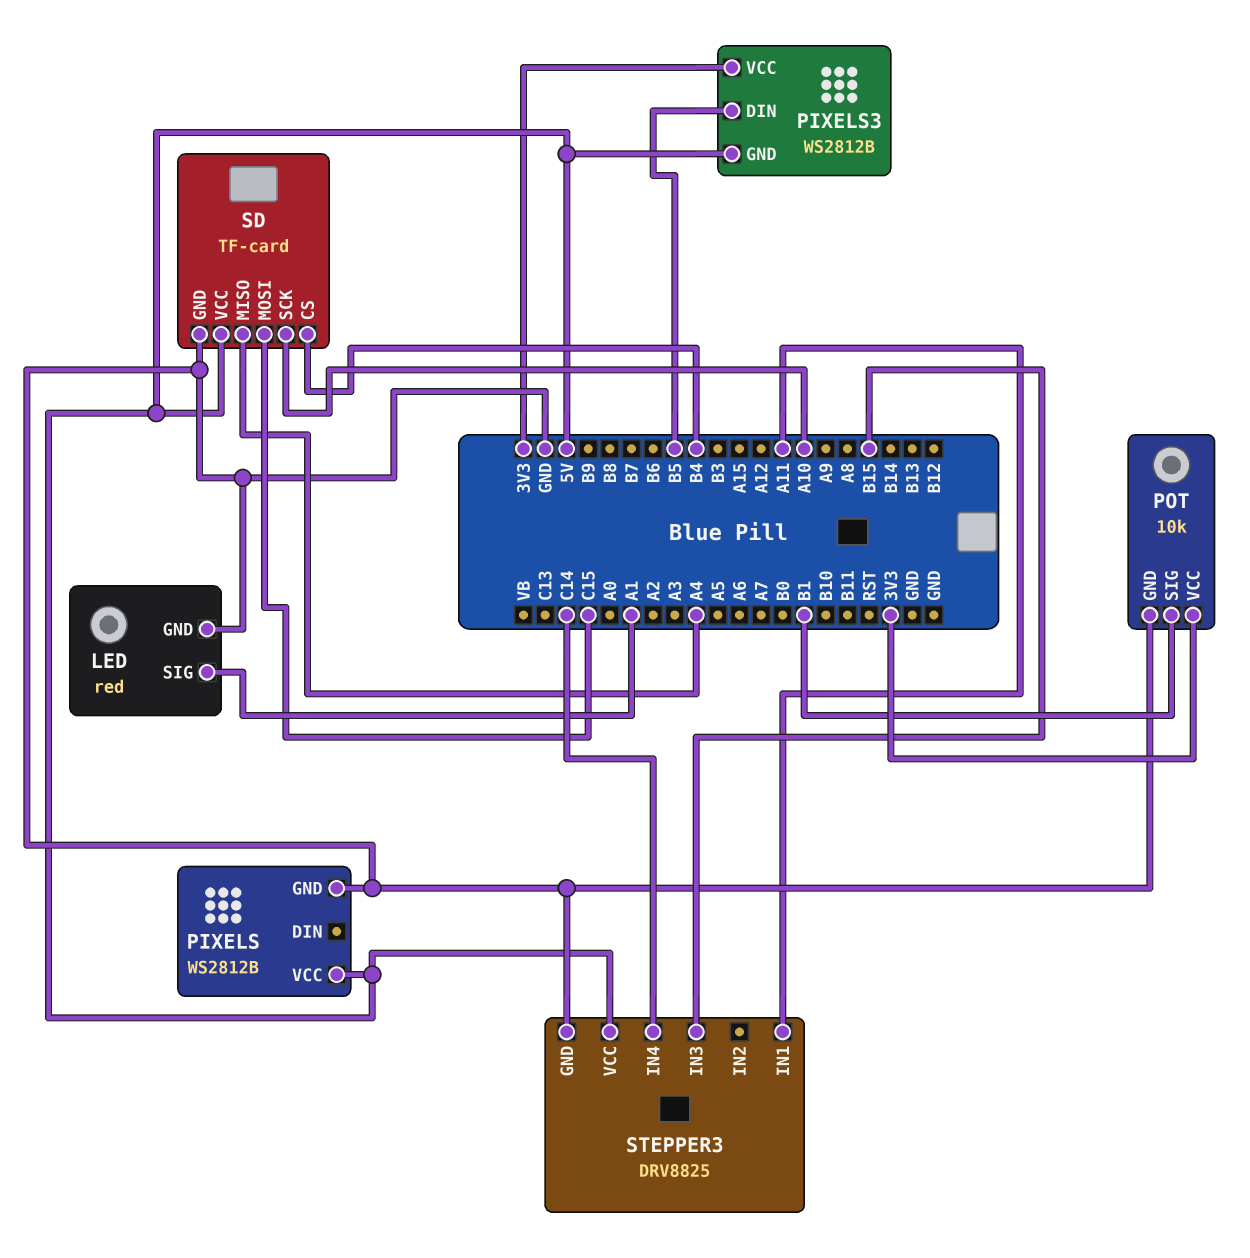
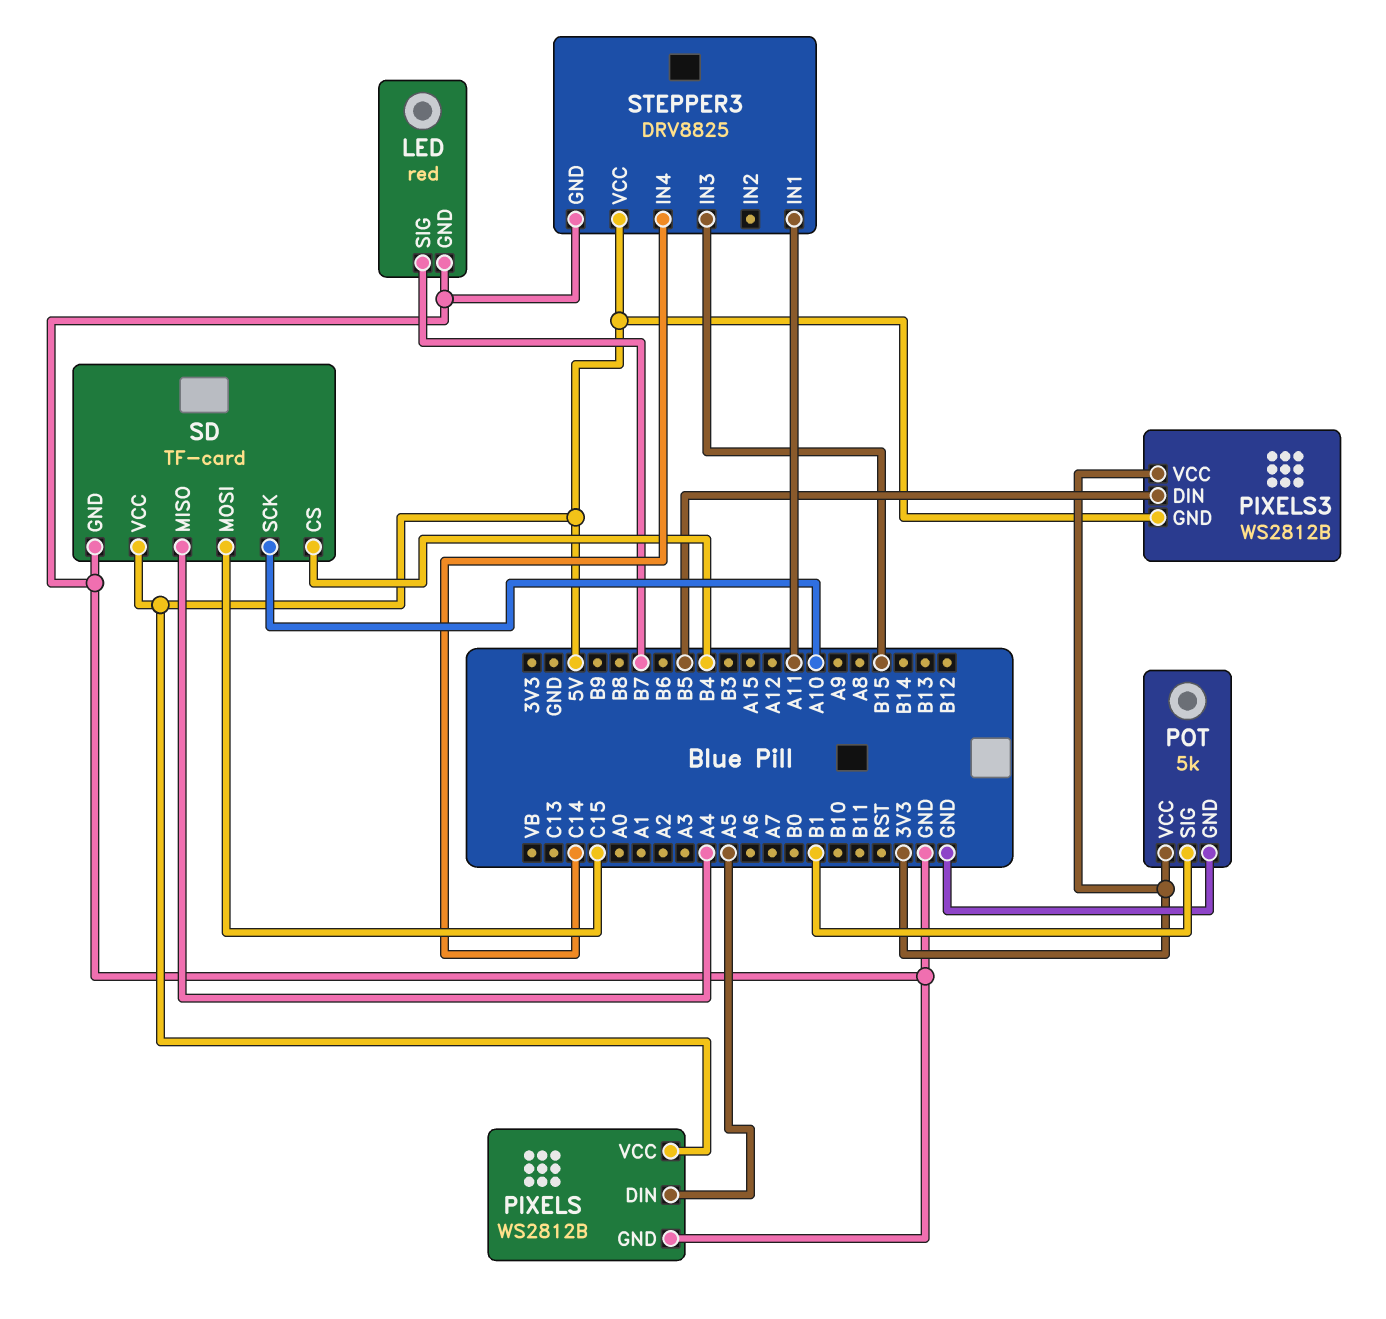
LED pin SIG: A1 -> B7
PIXELS pin DIN: none -> A5
POT: 10k -> 5k

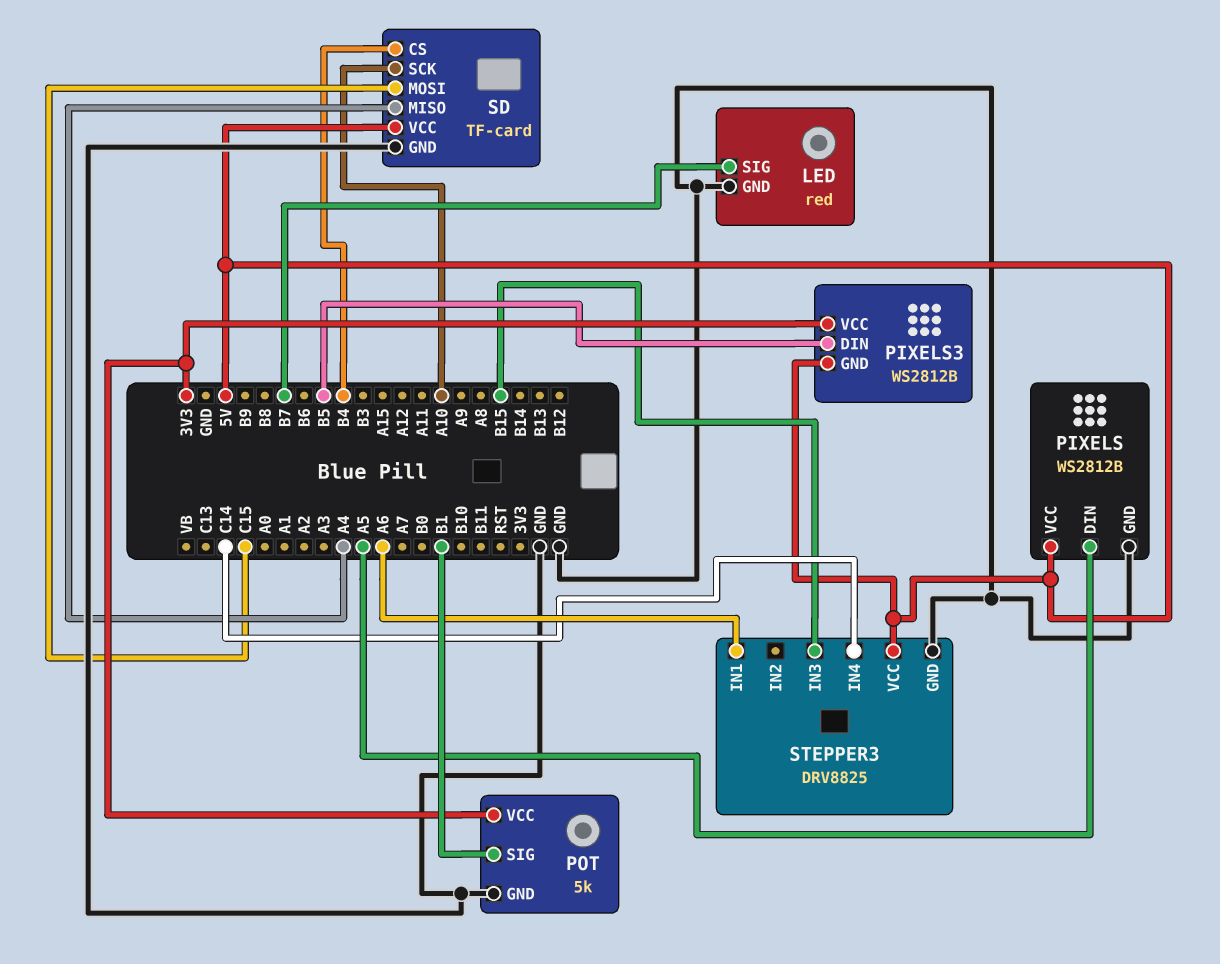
STEPPER3 pin IN1: A11 -> A6

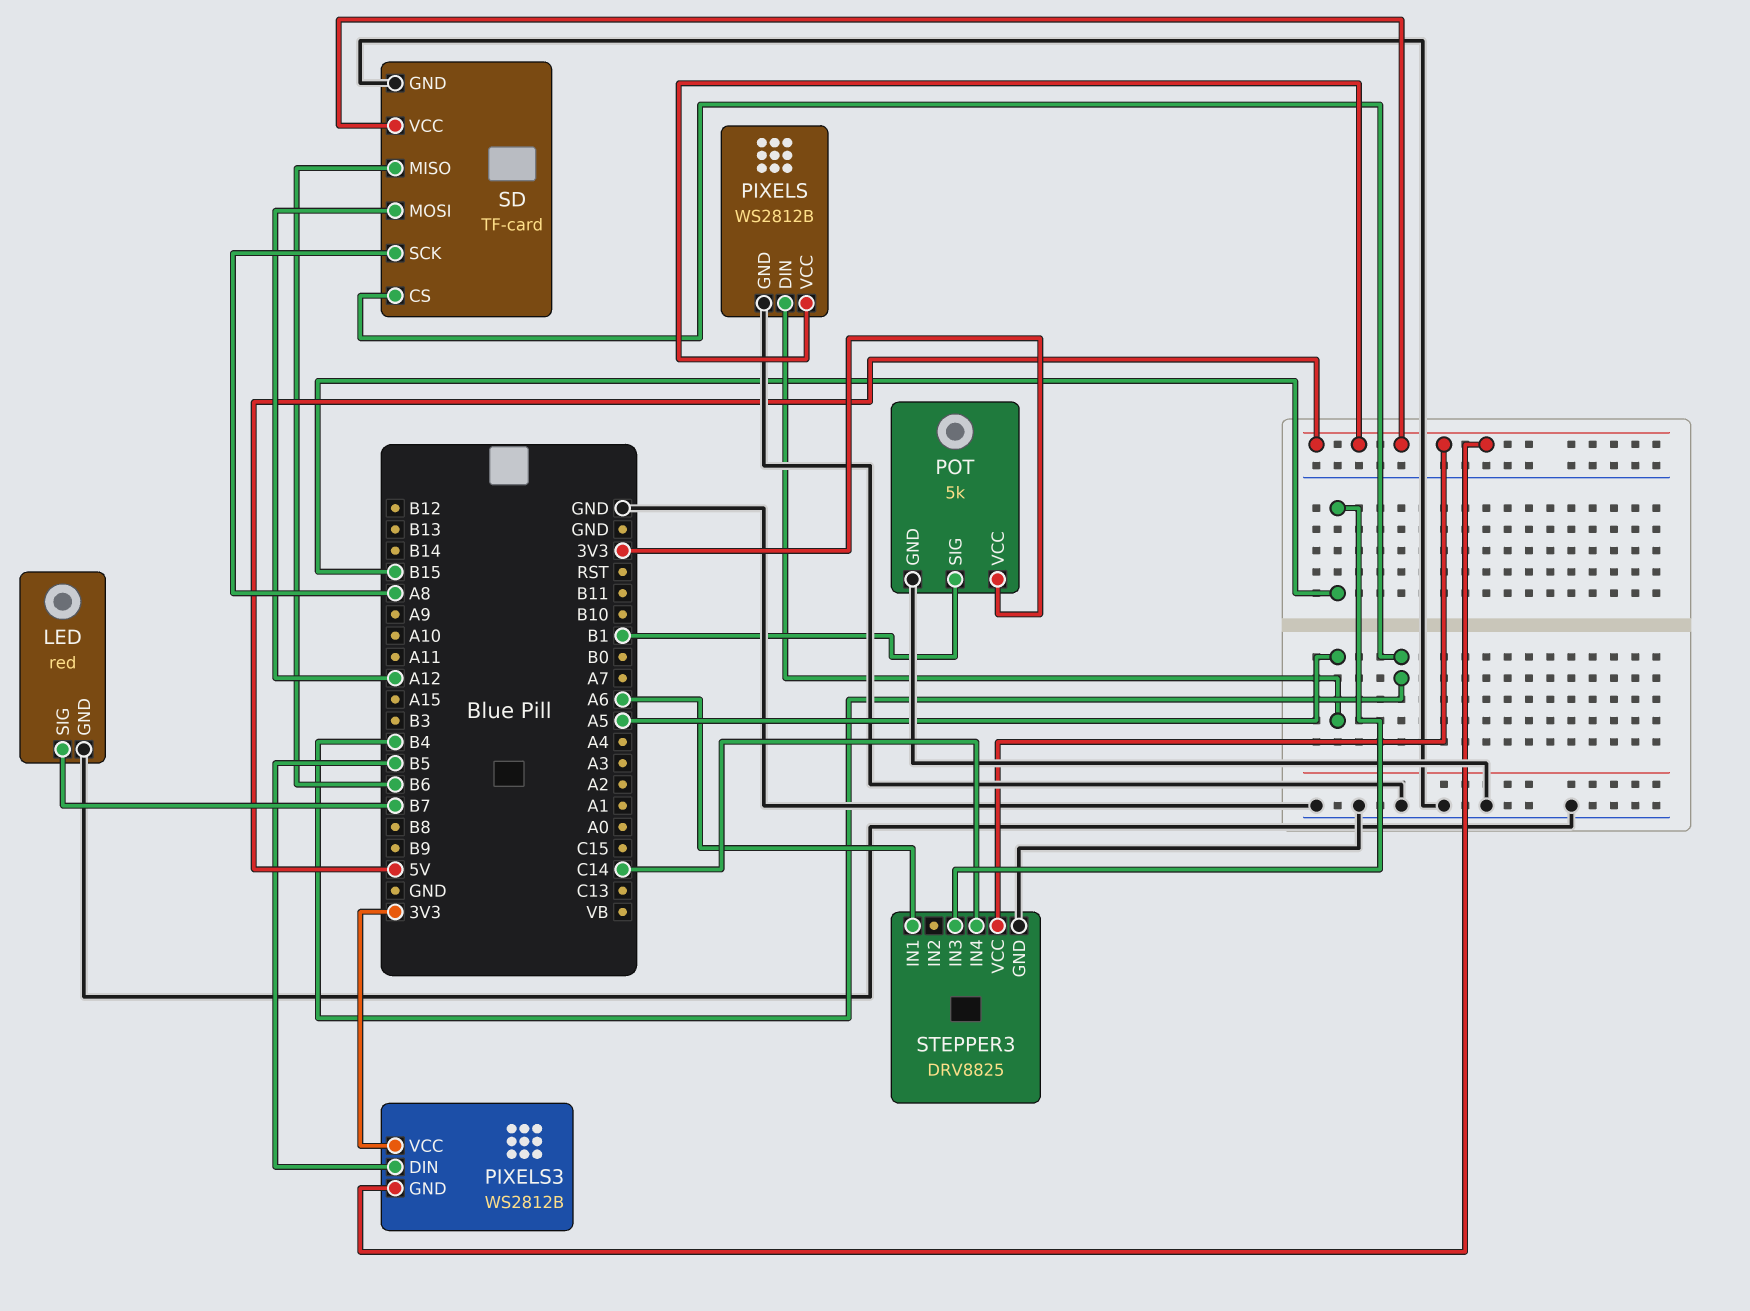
SD pin MISO: A4 -> B6
SD pin MOSI: C15 -> A12
SD pin SCK: A10 -> A8

